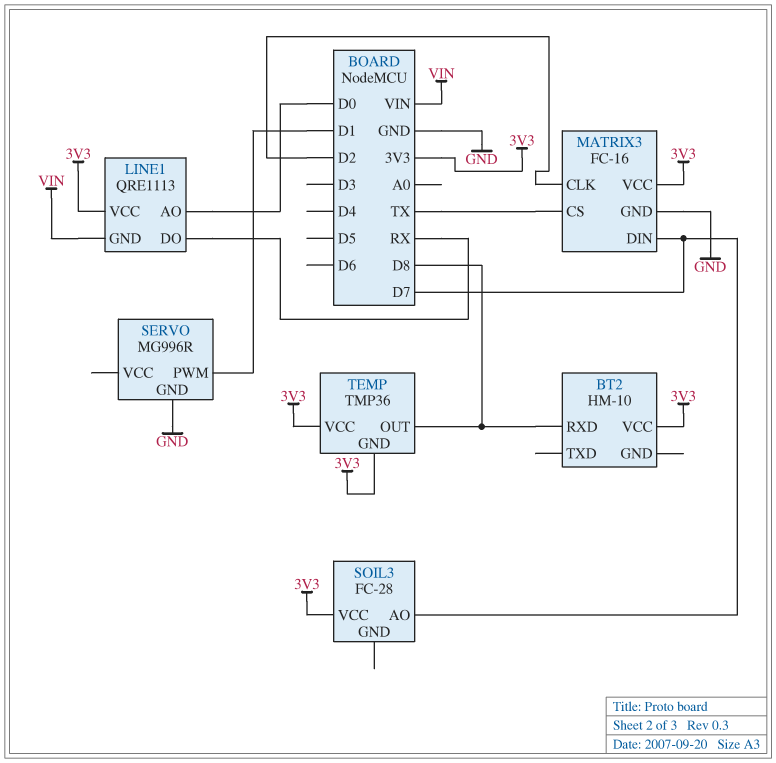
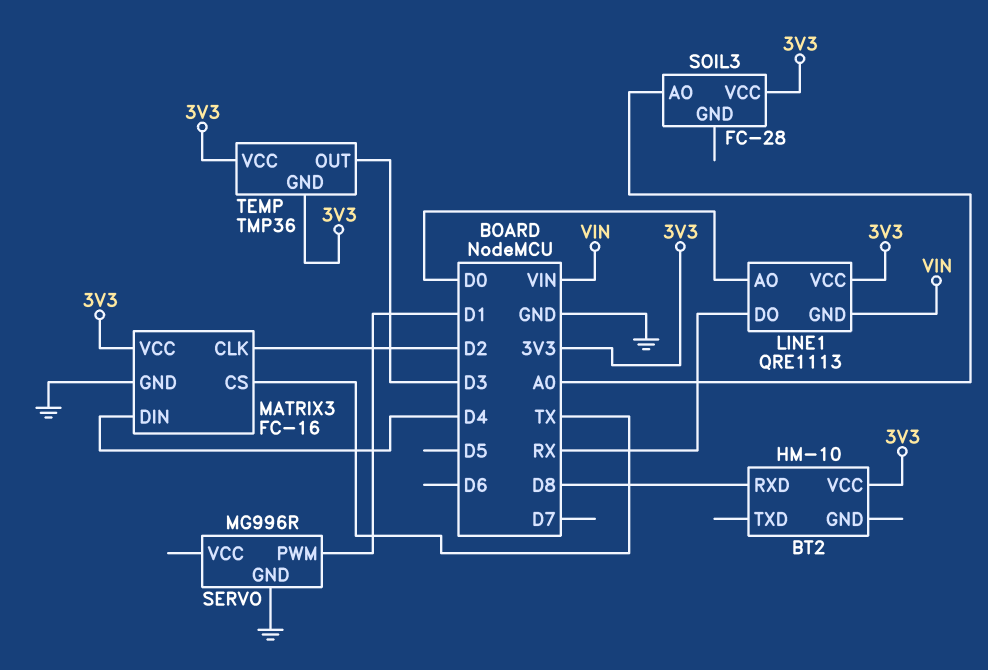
MATRIX3 pin DIN: D7 -> D4
SOIL3 pin AO: D7 -> A0
TEMP pin OUT: D8 -> D3

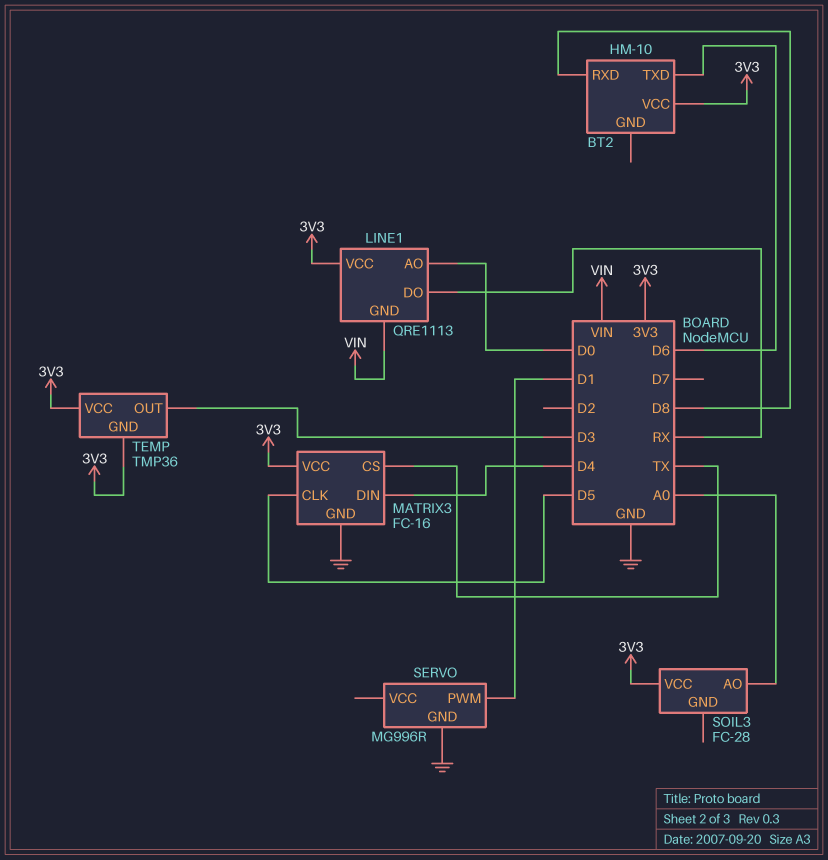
BT2 pin TXD: none -> D6
MATRIX3 pin CLK: D2 -> D5

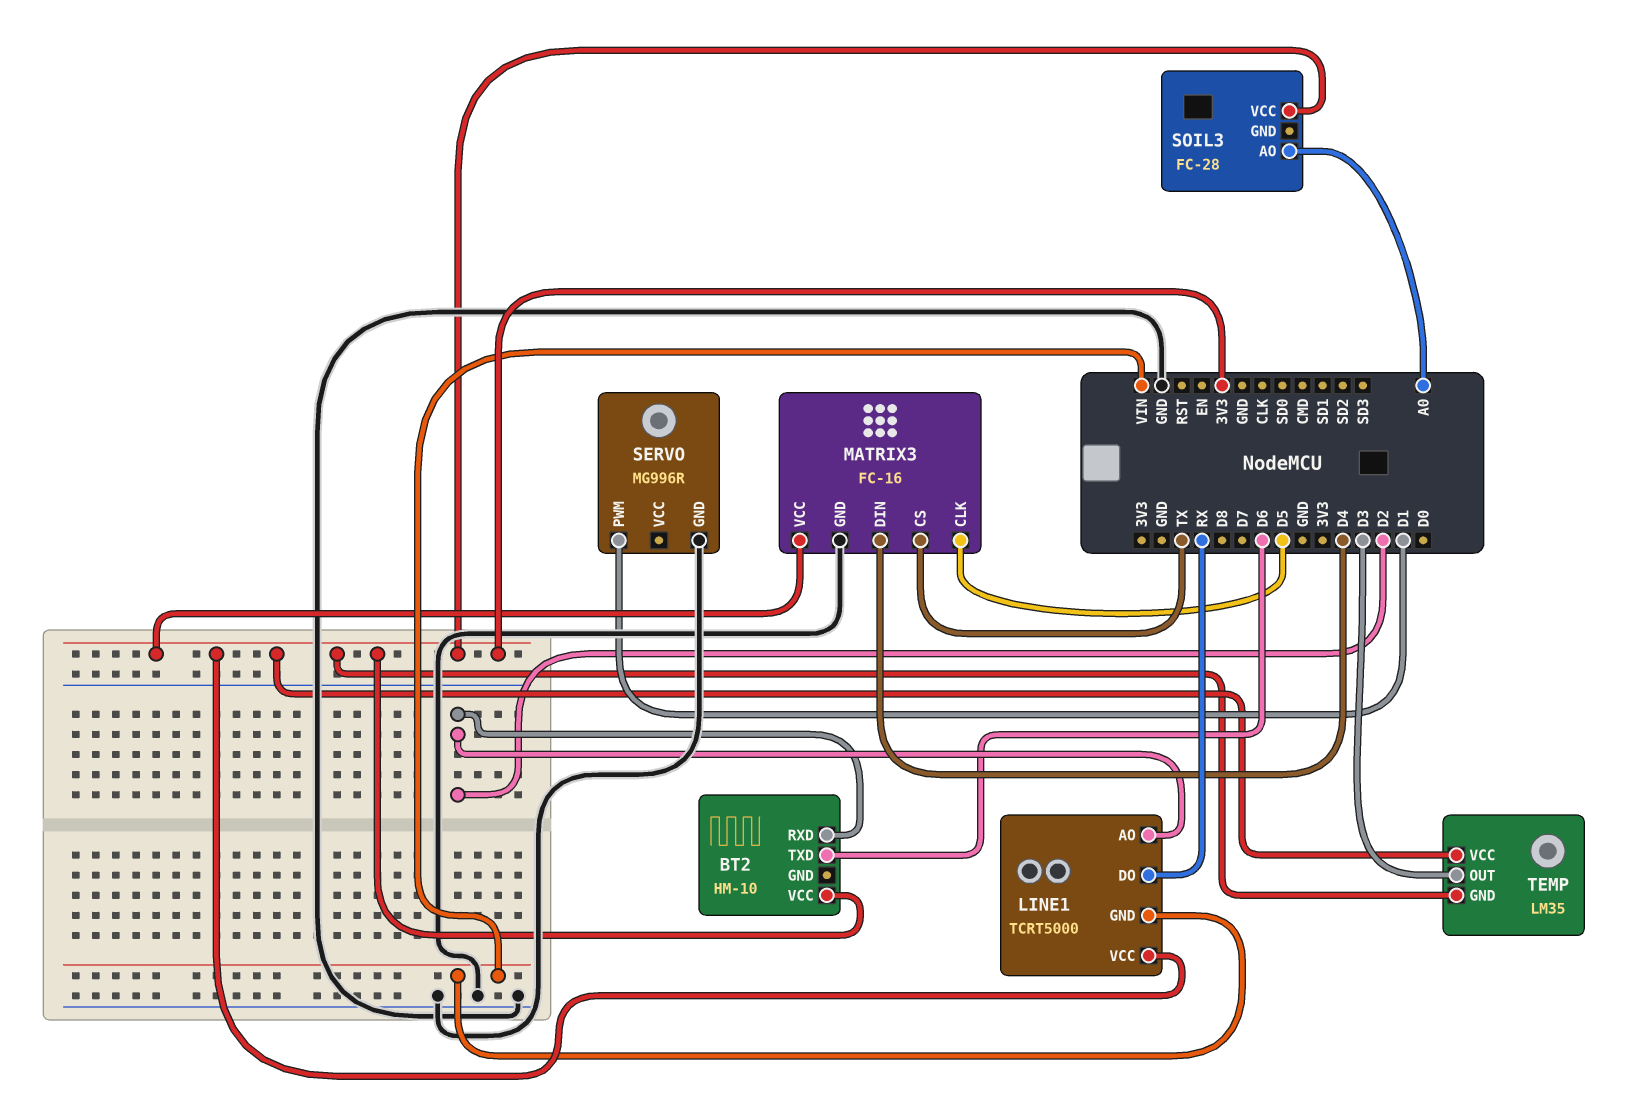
BT2 pin RXD: D8 -> D2
LINE1: QRE1113 -> TCRT5000
LINE1 pin AO: D0 -> D2
TEMP: TMP36 -> LM35

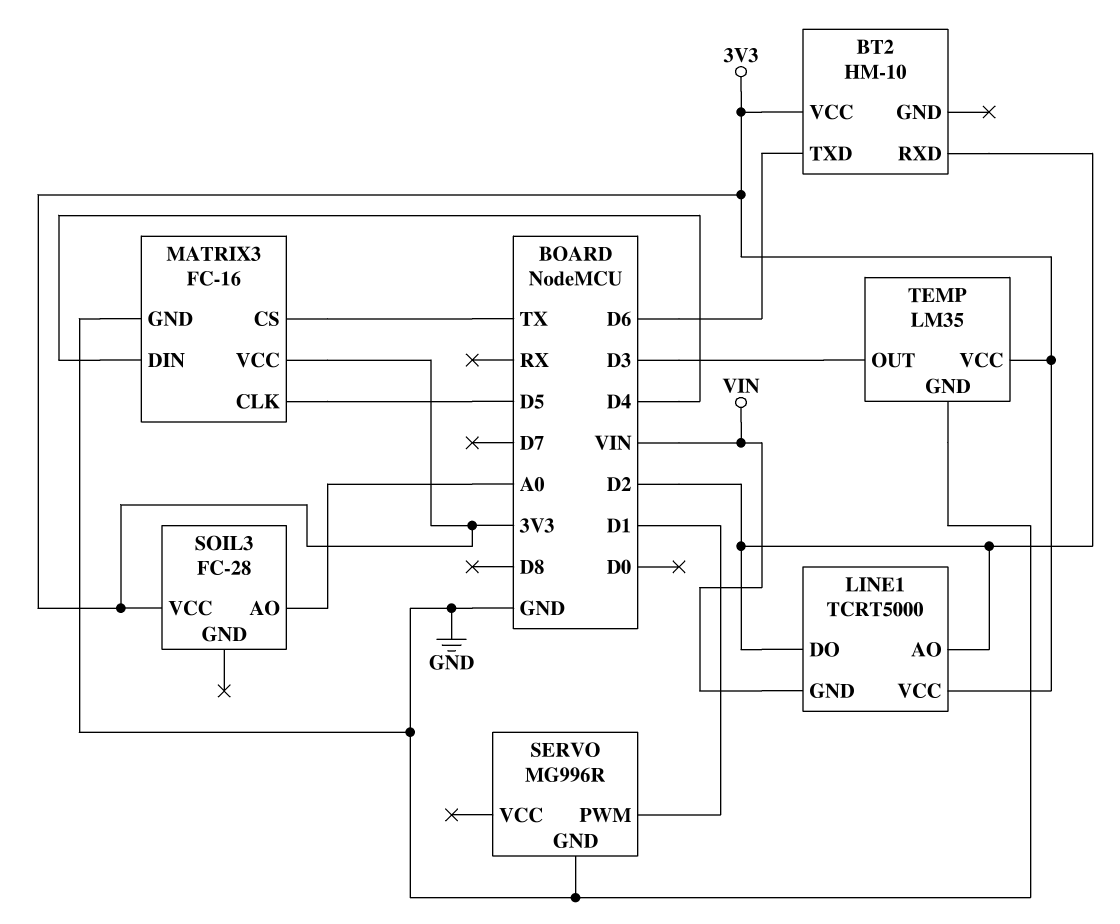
LINE1 pin DO: RX -> D2
TEMP pin GND: 3V3 -> GND

